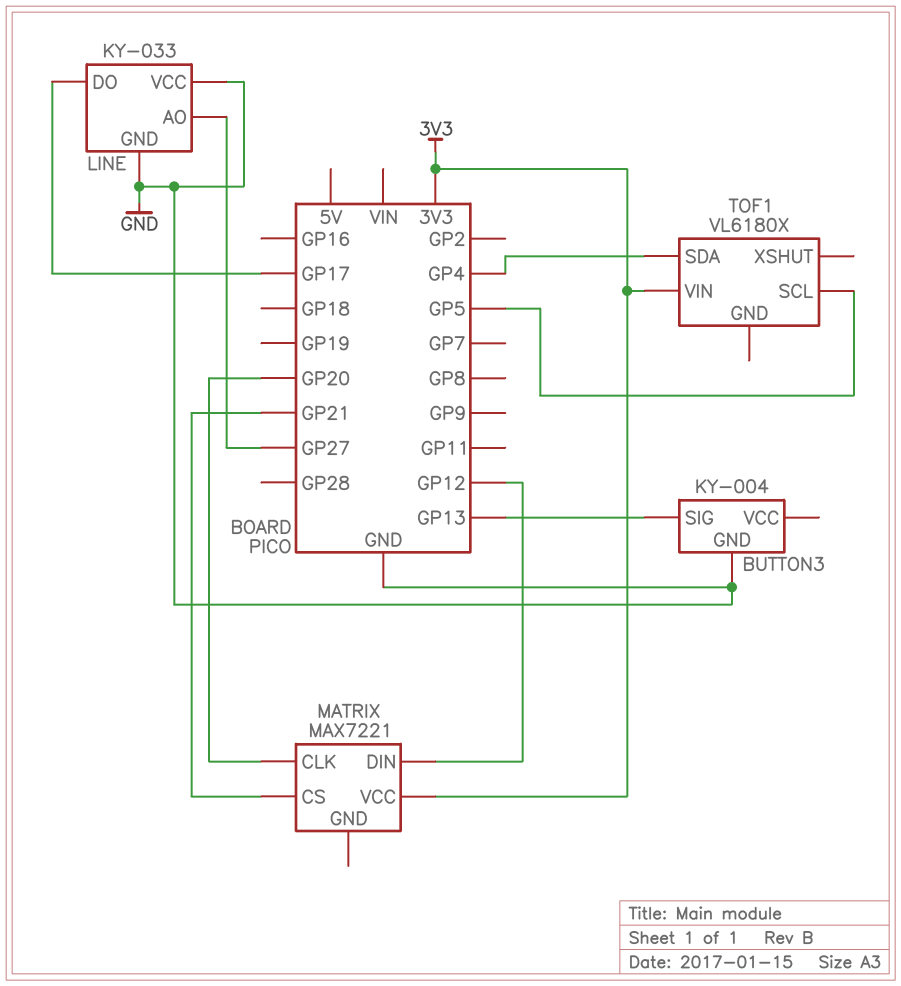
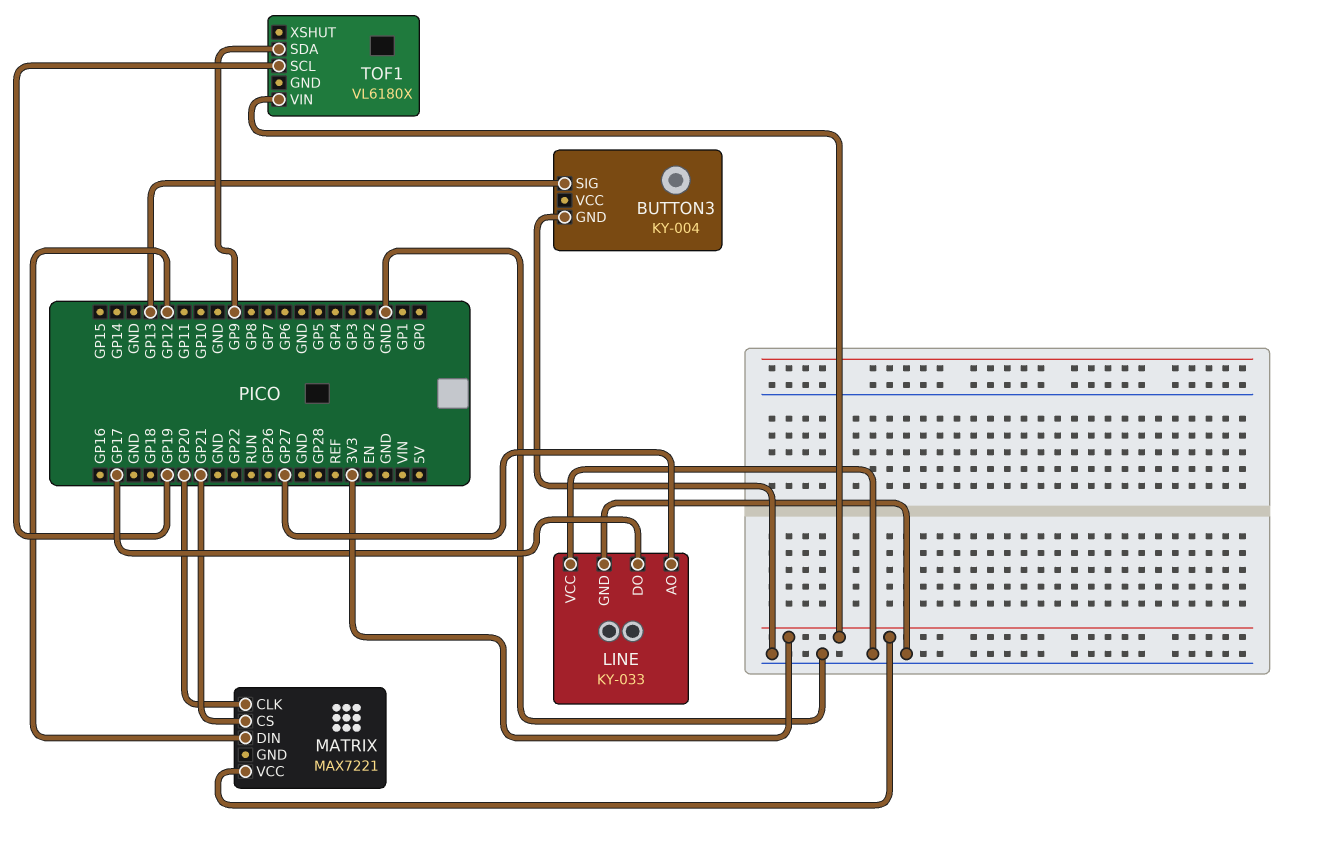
TOF1 pin SCL: GP5 -> GP19
TOF1 pin SDA: GP4 -> GP9

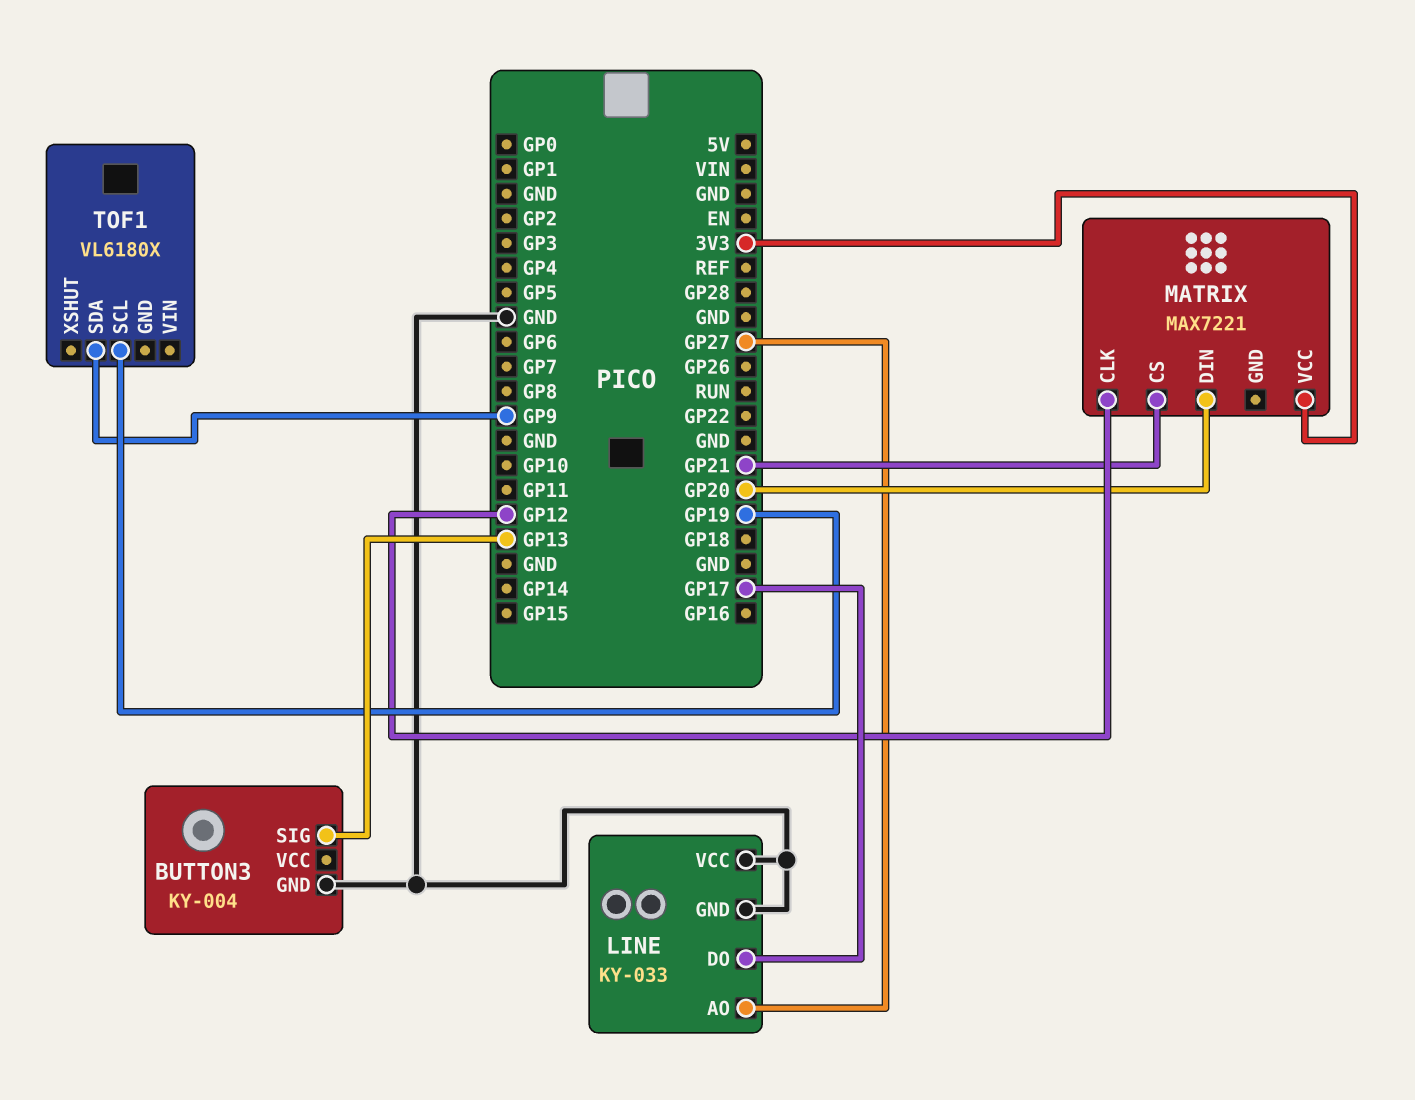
MATRIX pin CLK: GP20 -> GP12
MATRIX pin DIN: GP12 -> GP20
TOF1 pin VIN: 3V3 -> none

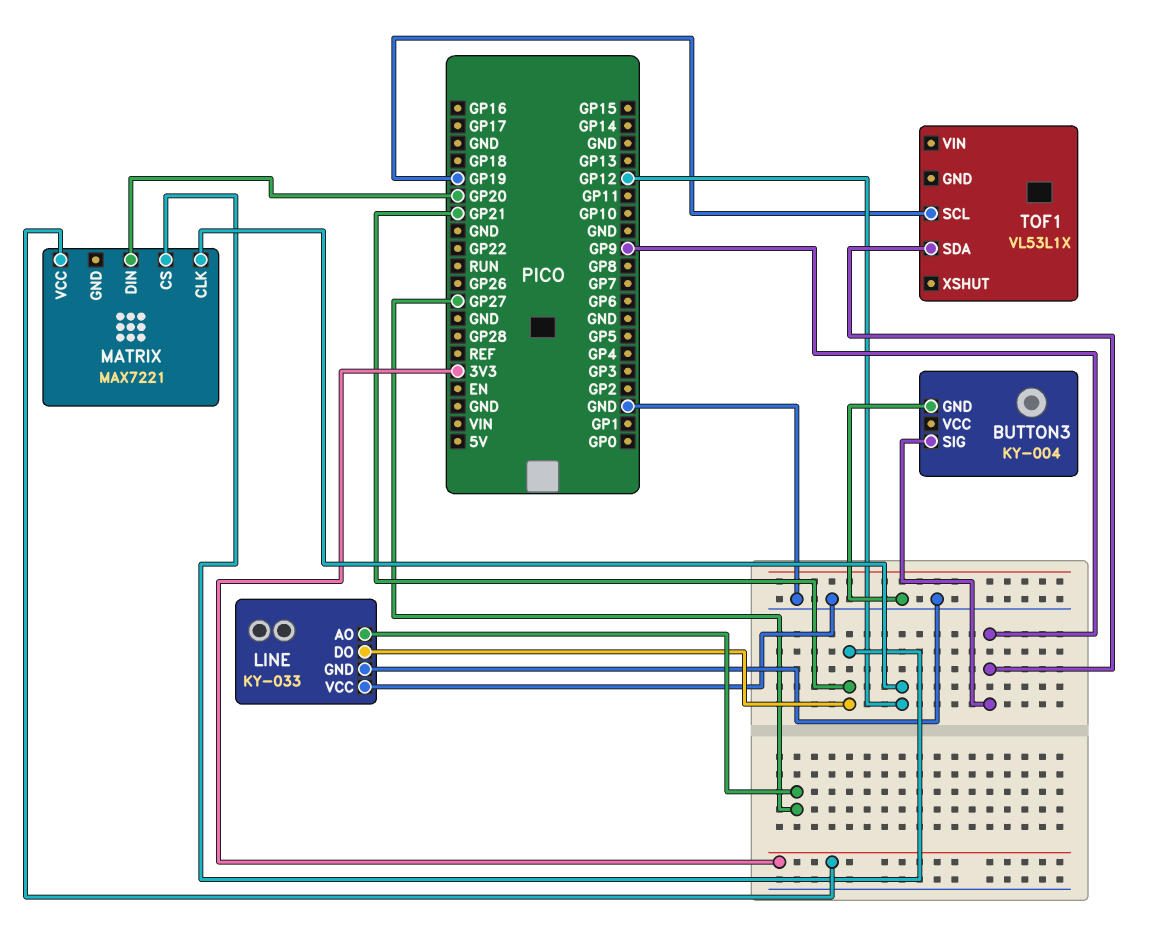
BUTTON3 pin SIG: GP13 -> GP9
LINE pin DO: GP17 -> GP21
TOF1: VL6180X -> VL53L1X

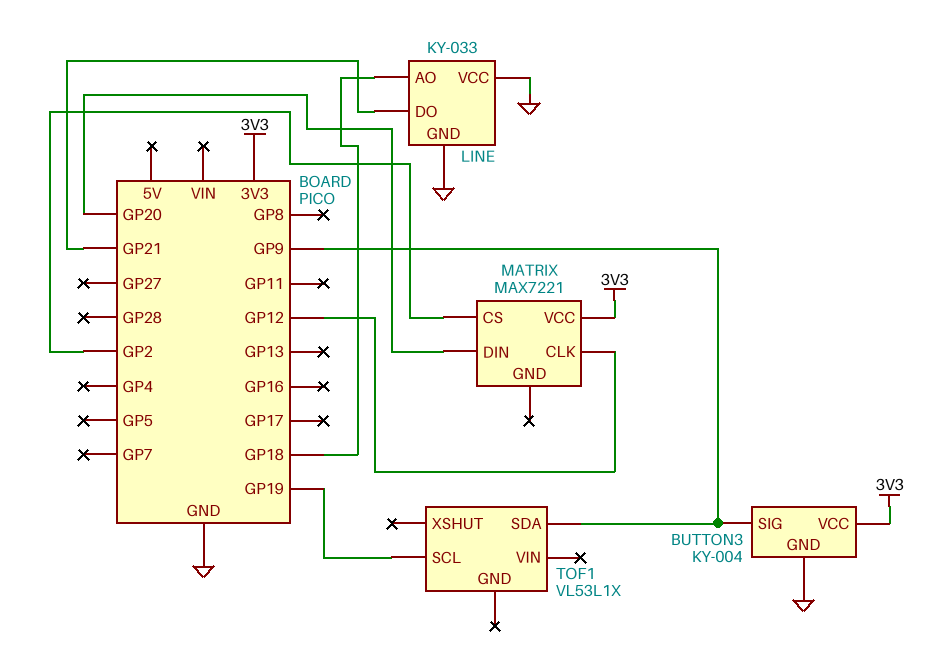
BUTTON3 pin VCC: none -> 3V3
LINE pin AO: GP27 -> GP18
MATRIX pin CS: GP21 -> GP2

